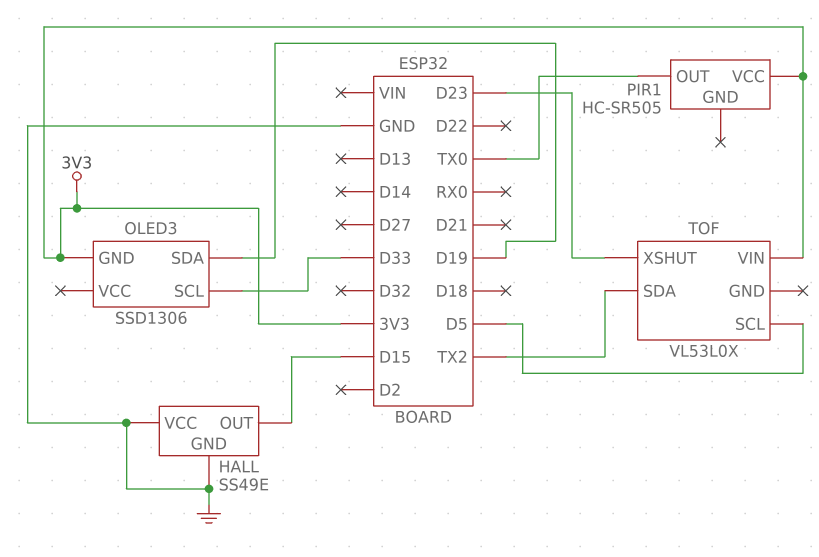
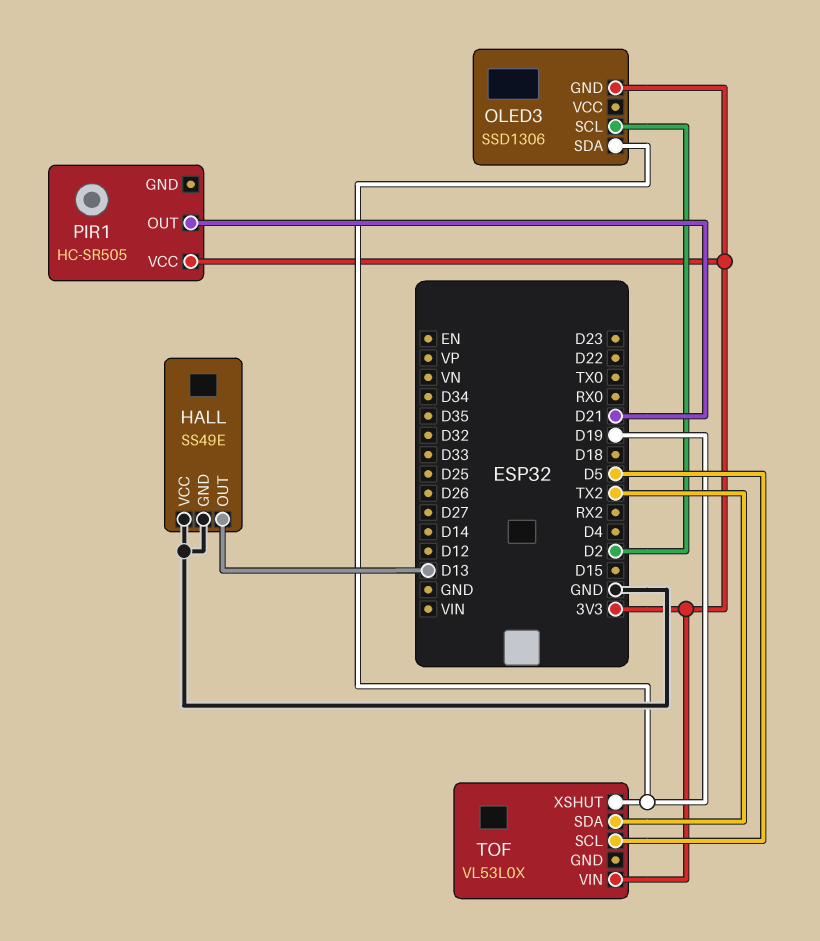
HALL pin OUT: D15 -> D13
OLED3 pin SCL: D33 -> D2
PIR1 pin OUT: TX0 -> D21
TOF pin XSHUT: D23 -> D19

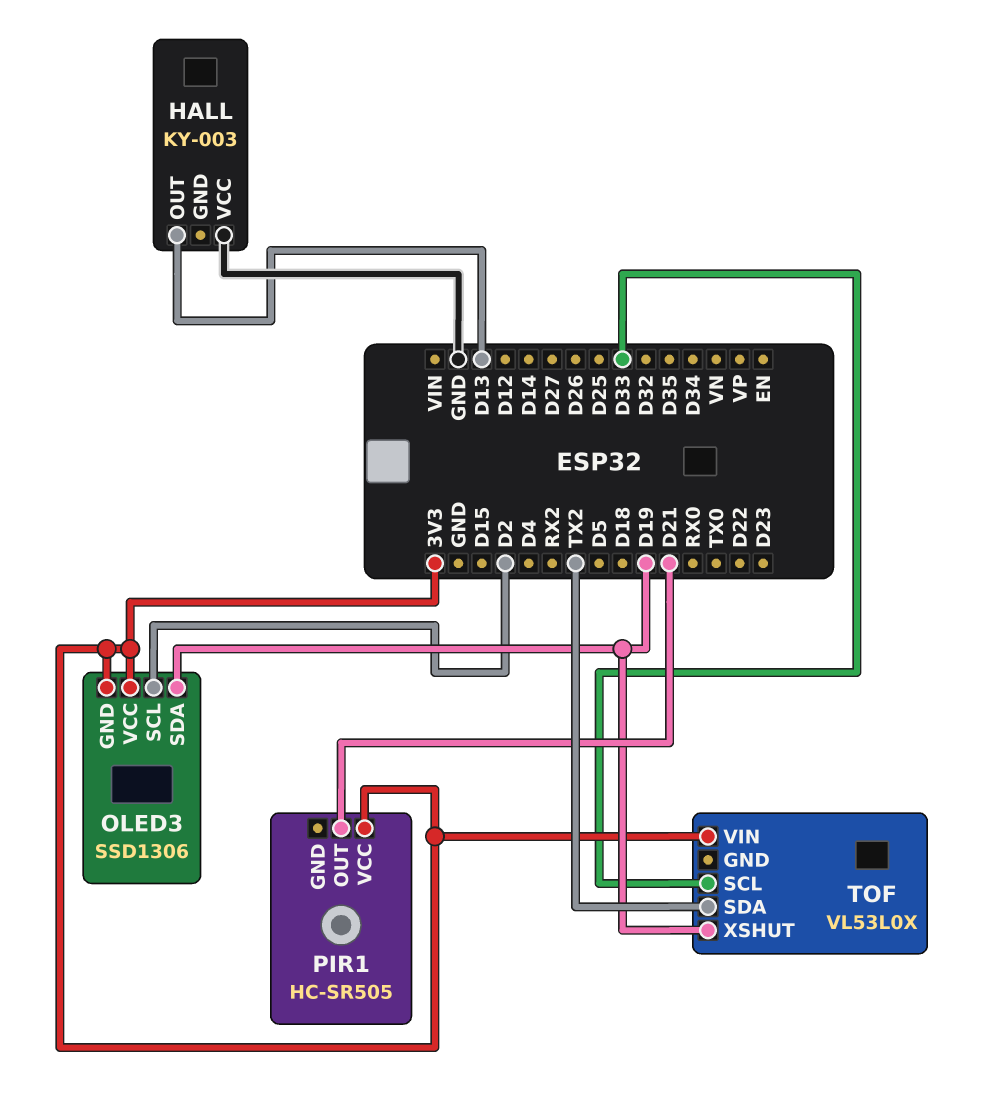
HALL: SS49E -> KY-003
HALL pin GND: GND -> none
OLED3 pin VCC: none -> 3V3
TOF pin SCL: D5 -> D33

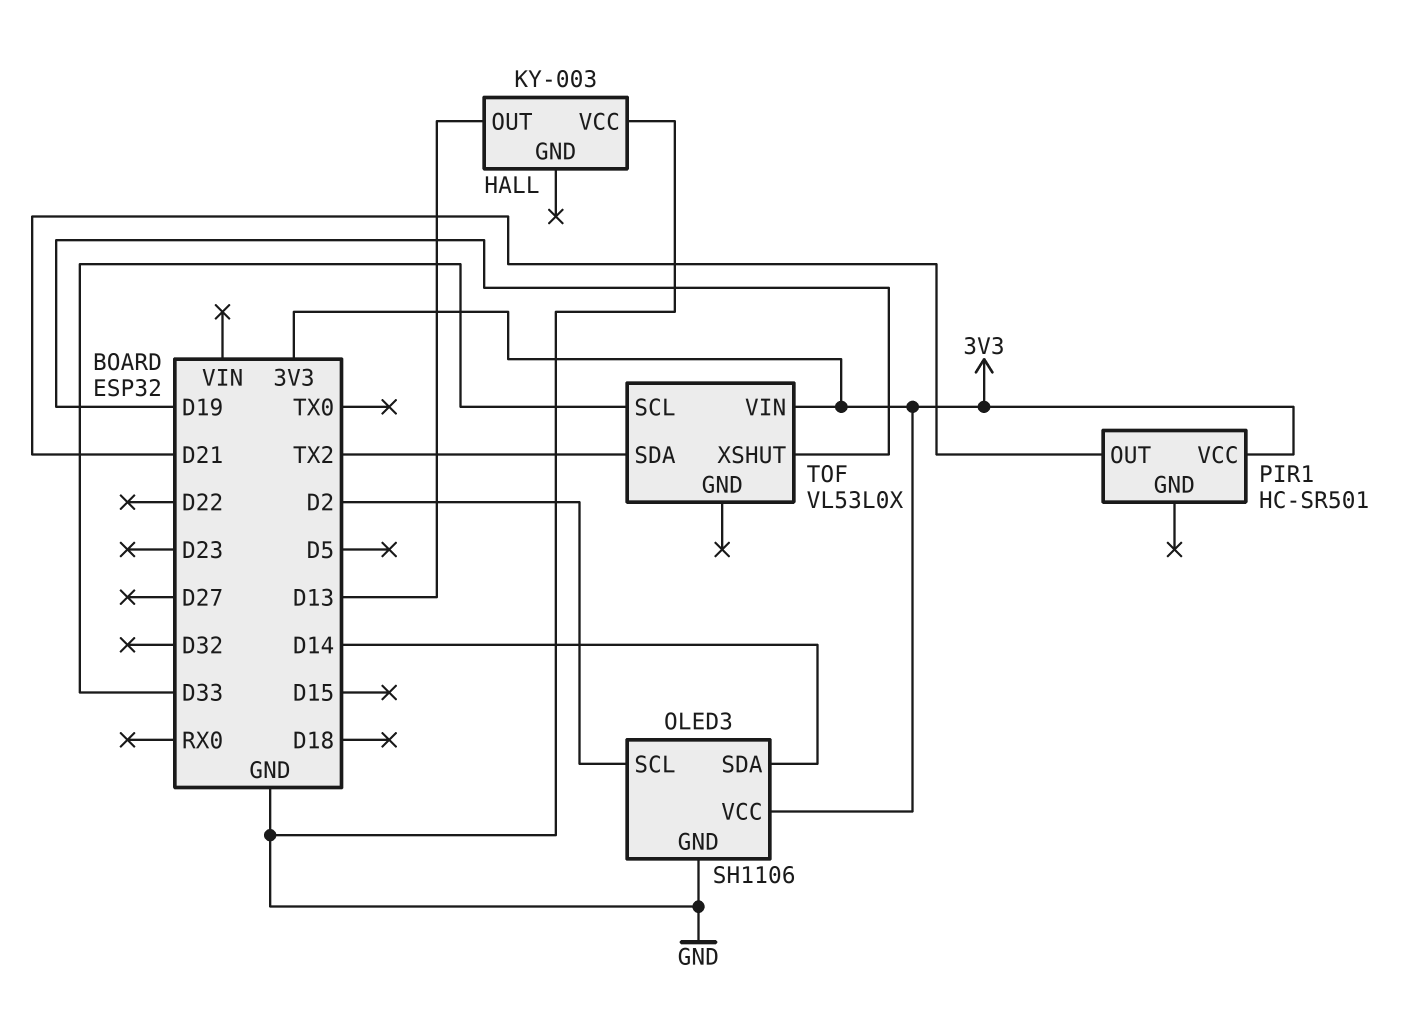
OLED3: SSD1306 -> SH1106
OLED3 pin GND: 3V3 -> GND
OLED3 pin SDA: D19 -> D14
PIR1: HC-SR505 -> HC-SR501

